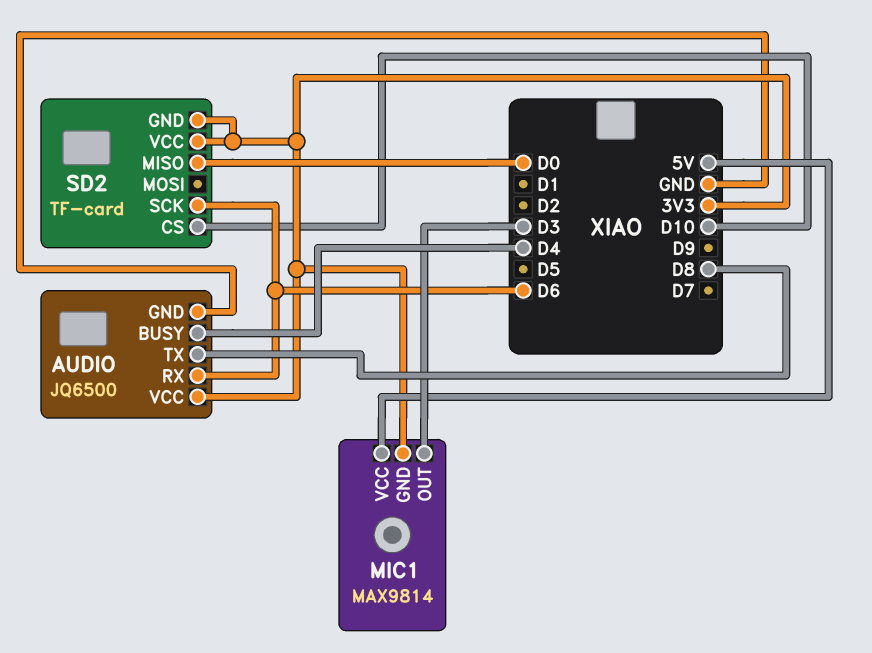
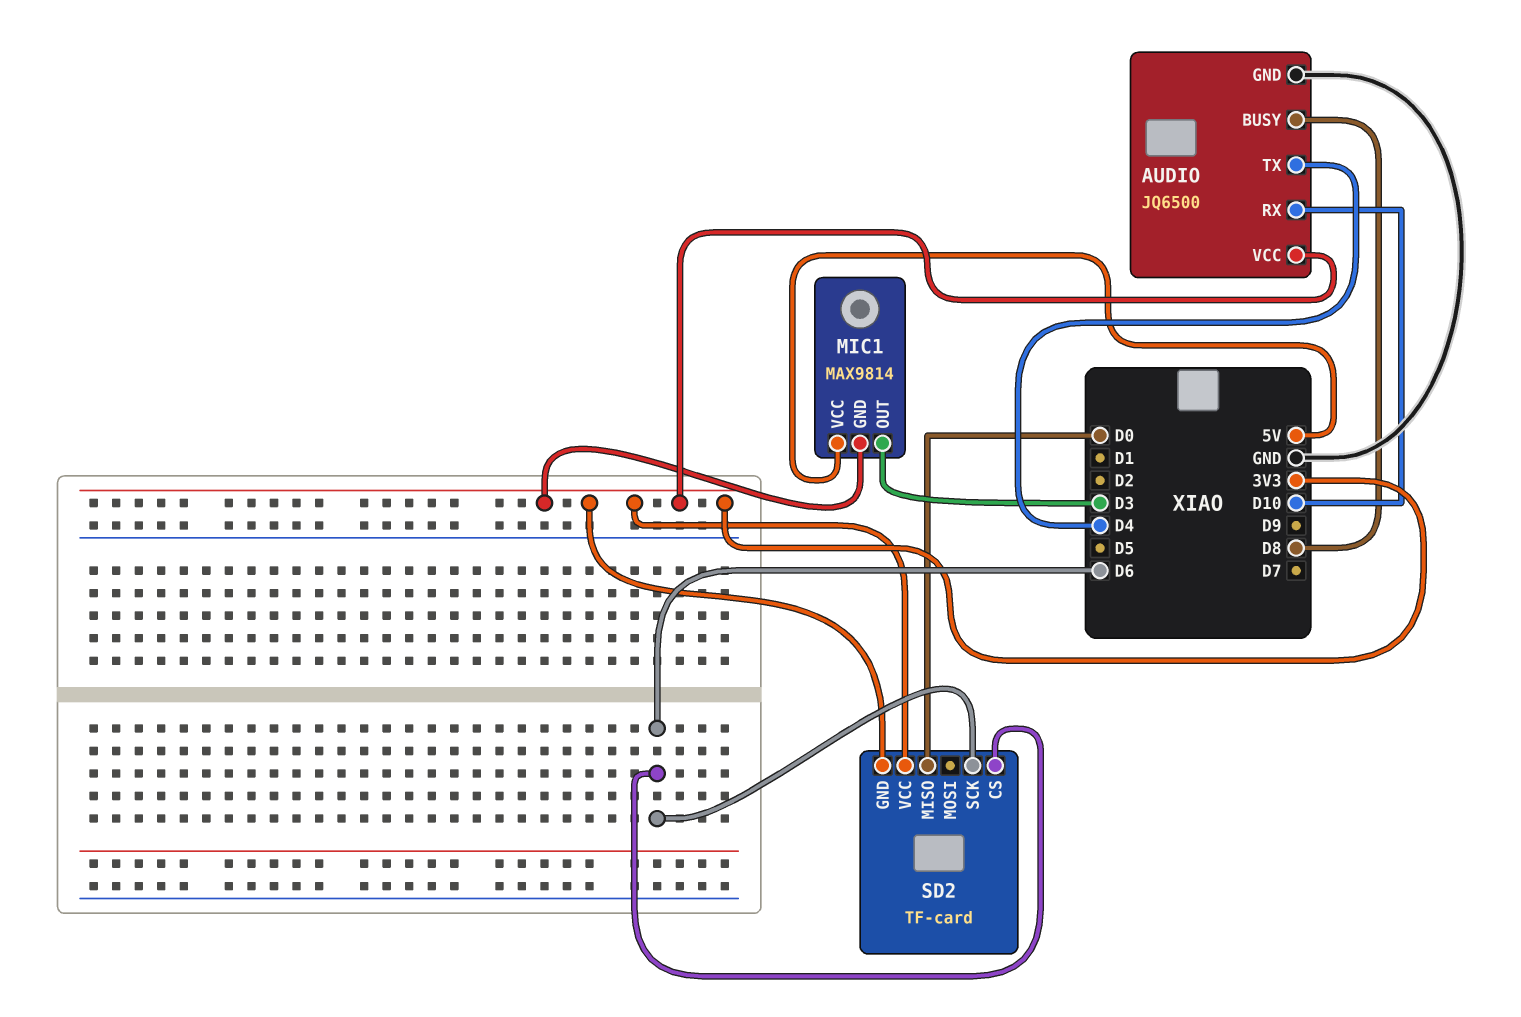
AUDIO pin BUSY: D4 -> D8
AUDIO pin RX: D6 -> D10
AUDIO pin TX: D8 -> D4
SD2 pin CS: D10 -> D6

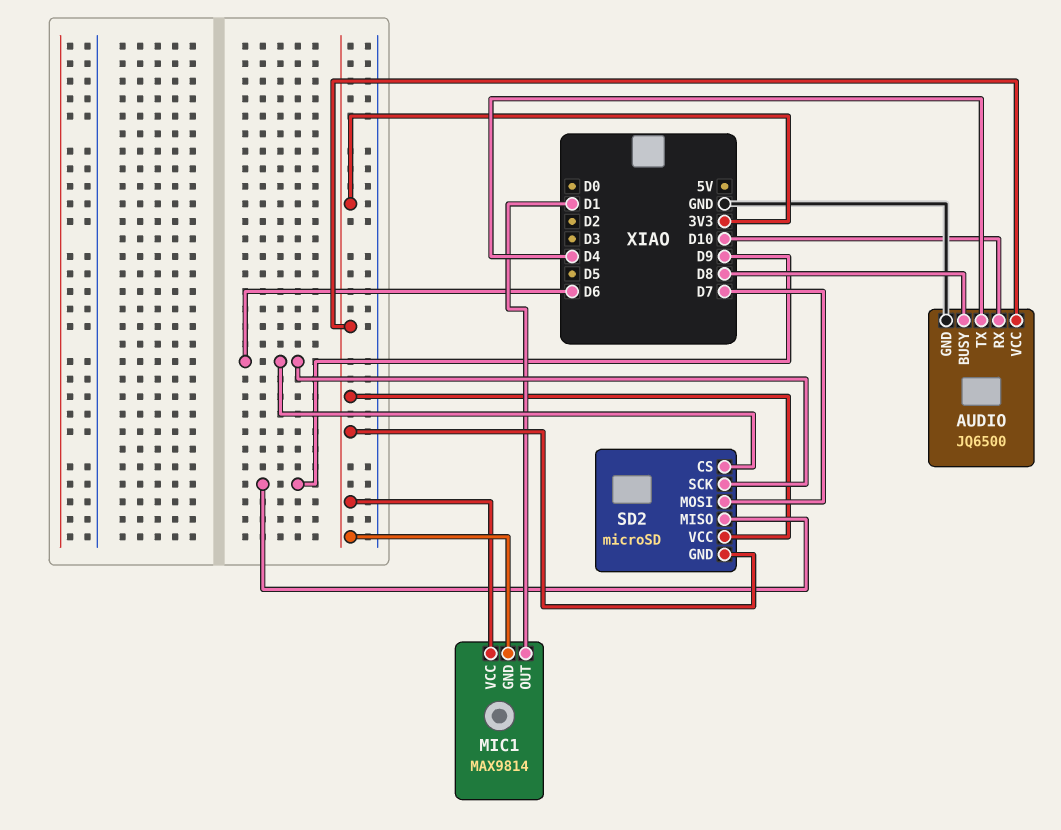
MIC1 pin OUT: D3 -> D1
MIC1 pin VCC: 5V -> 3V3
SD2: TF-card -> microSD
SD2 pin MISO: D0 -> D9
SD2 pin MOSI: none -> D7

